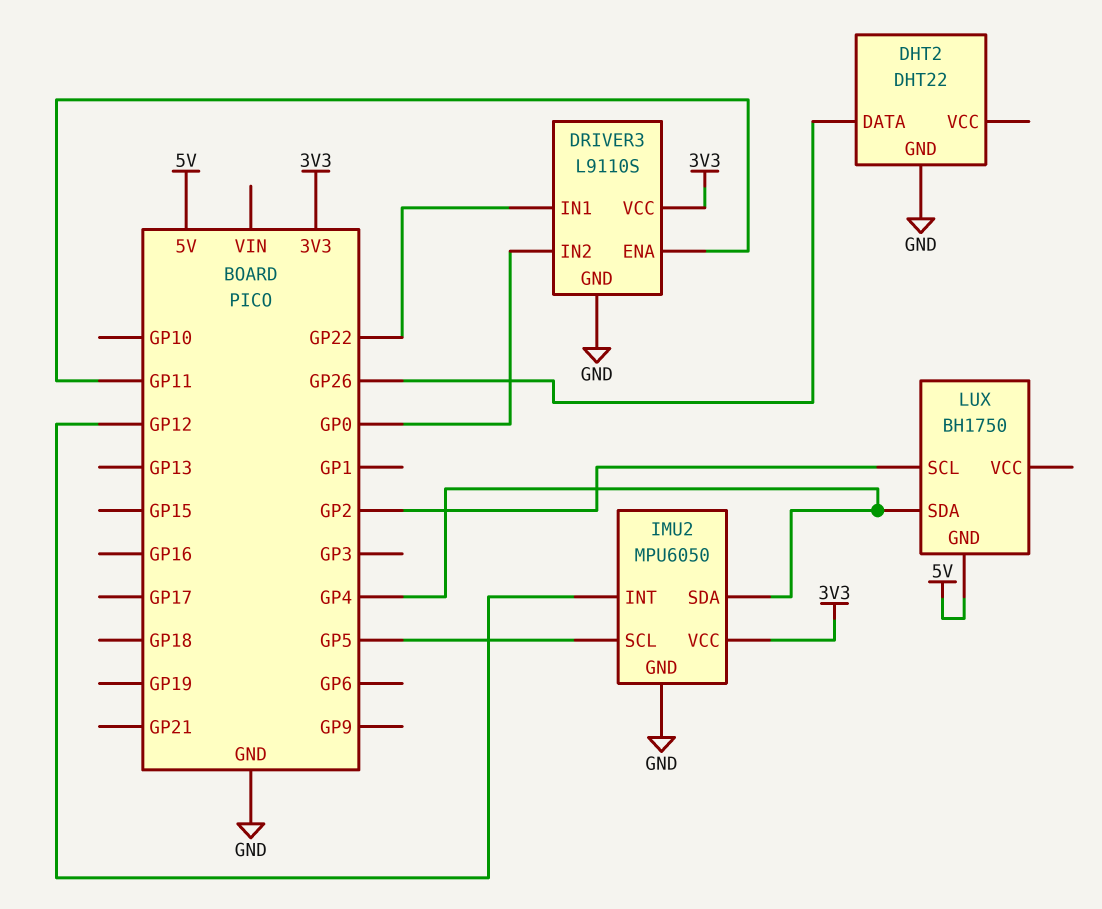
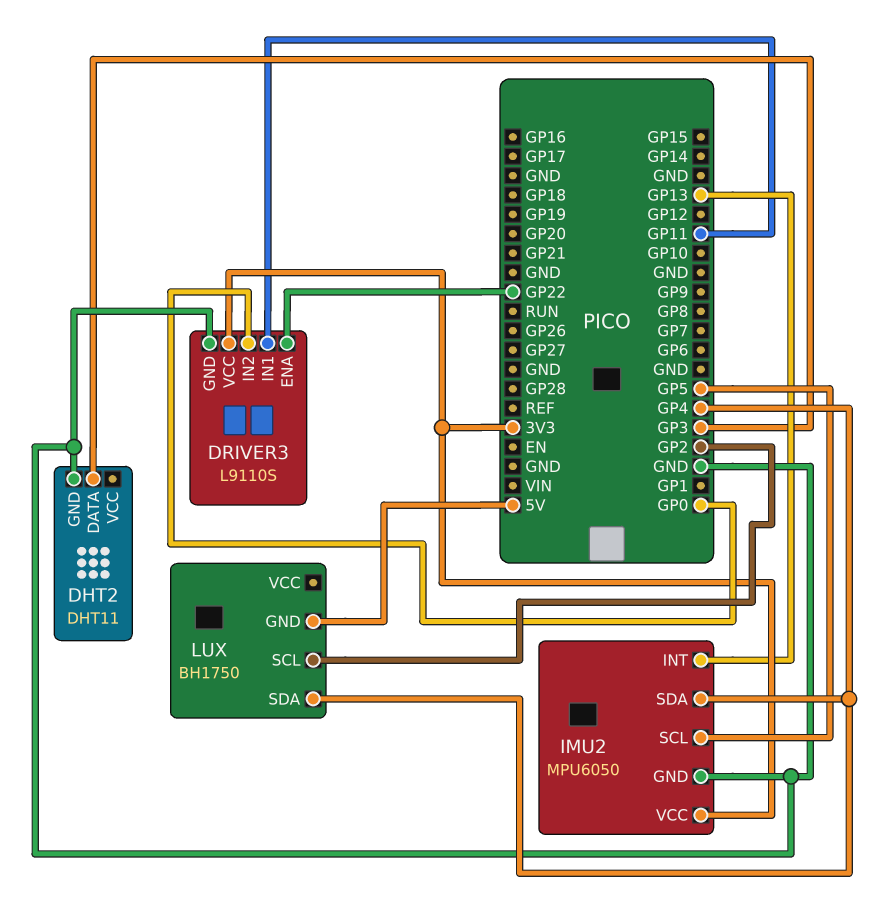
DHT2: DHT22 -> DHT11
DHT2 pin DATA: GP26 -> GP3
DRIVER3 pin ENA: GP11 -> GP22
DRIVER3 pin IN1: GP22 -> GP11
IMU2 pin INT: GP12 -> GP13

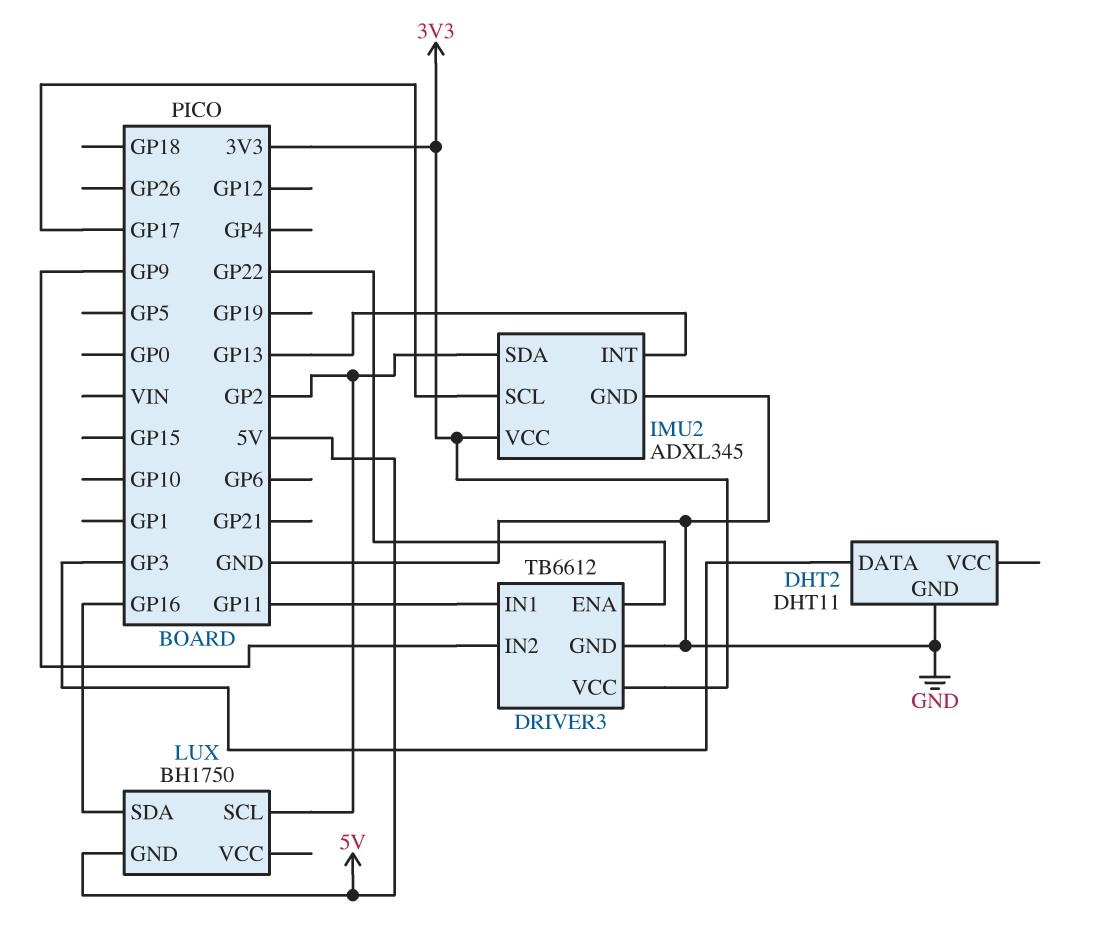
DRIVER3: L9110S -> TB6612
DRIVER3 pin IN2: GP0 -> GP9
IMU2: MPU6050 -> ADXL345
IMU2 pin SCL: GP5 -> GP17
IMU2 pin SDA: GP4 -> GP2
LUX pin SDA: GP4 -> GP16

